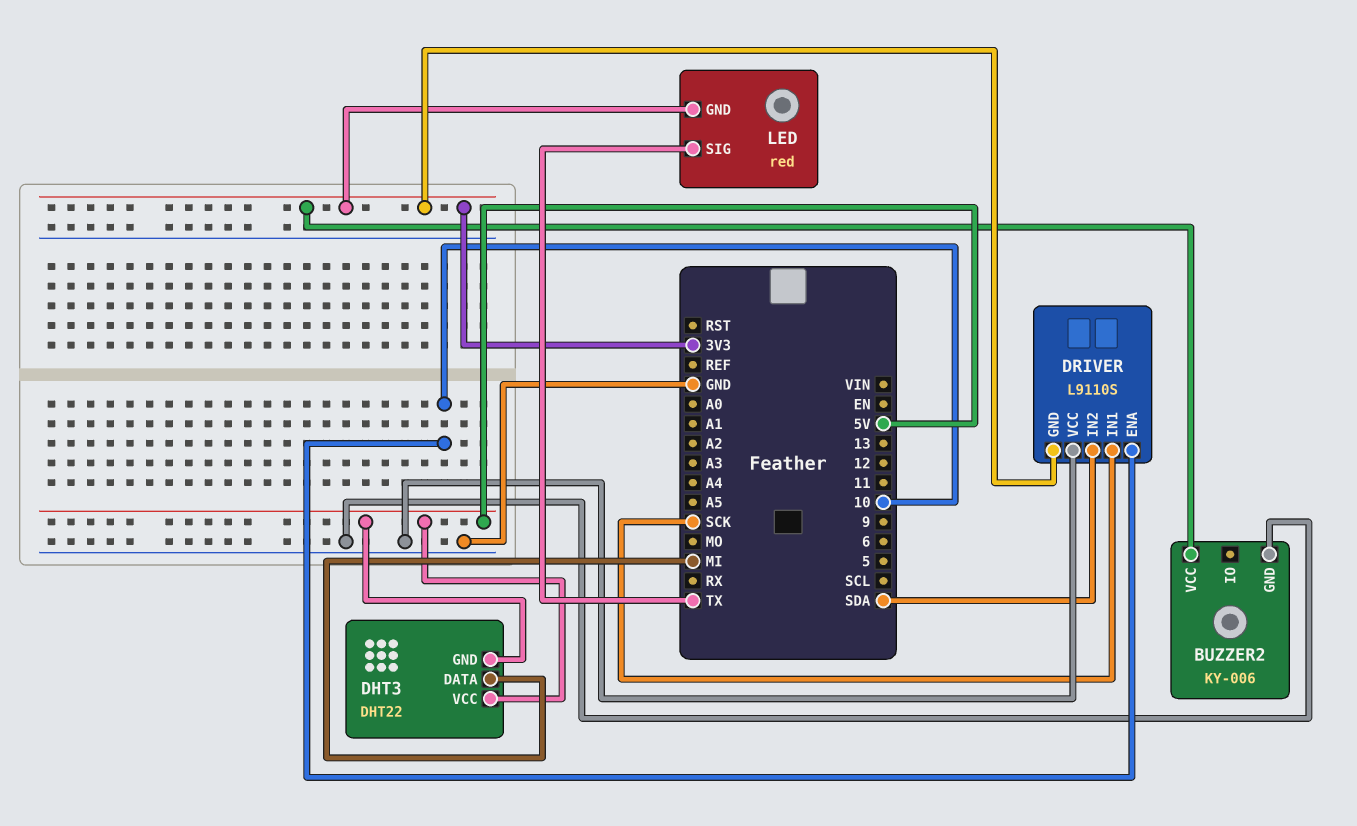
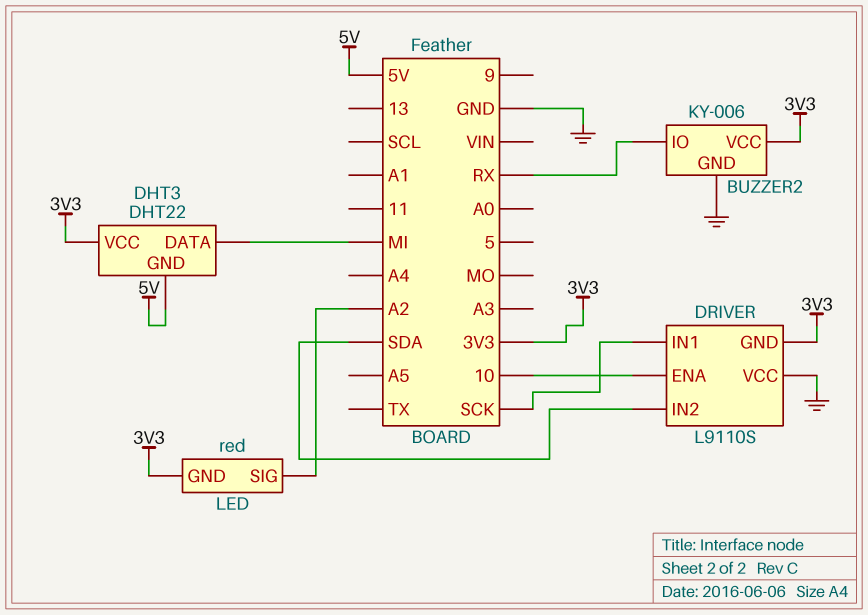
BUZZER2 pin IO: none -> RX
DHT3 pin VCC: 5V -> 3V3
LED pin SIG: TX -> A2

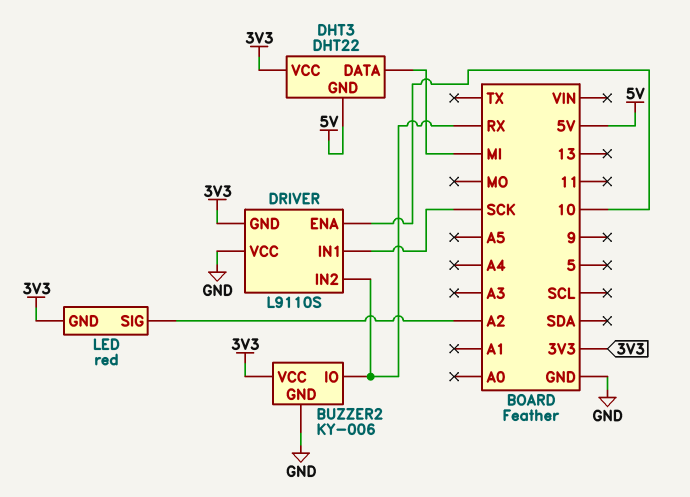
DRIVER pin IN2: SDA -> RX

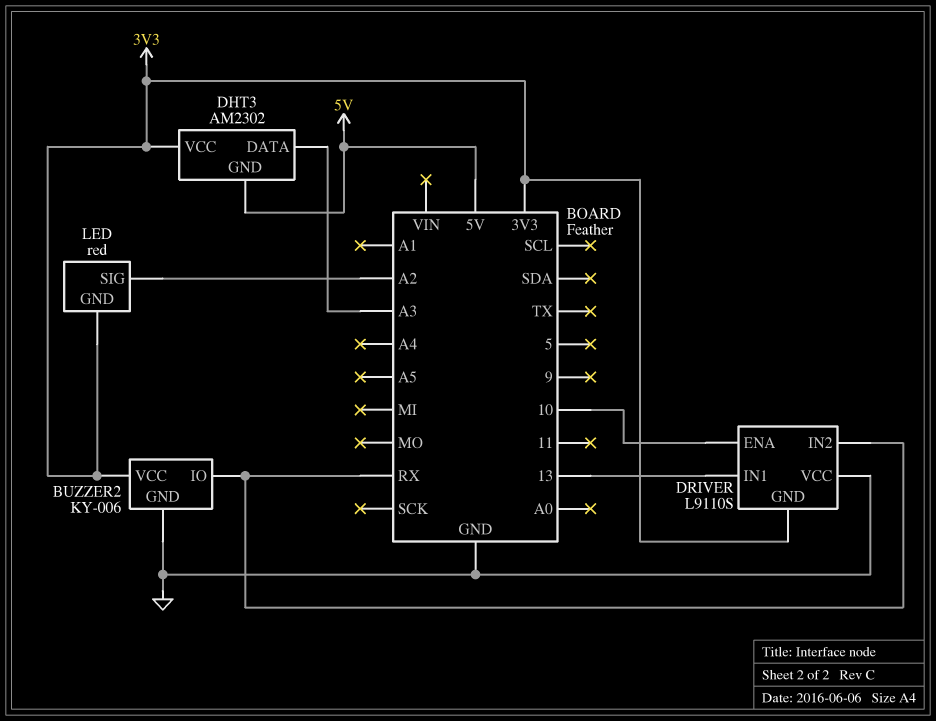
DHT3: DHT22 -> AM2302
DHT3 pin DATA: MI -> A3
DRIVER pin IN1: SCK -> 13

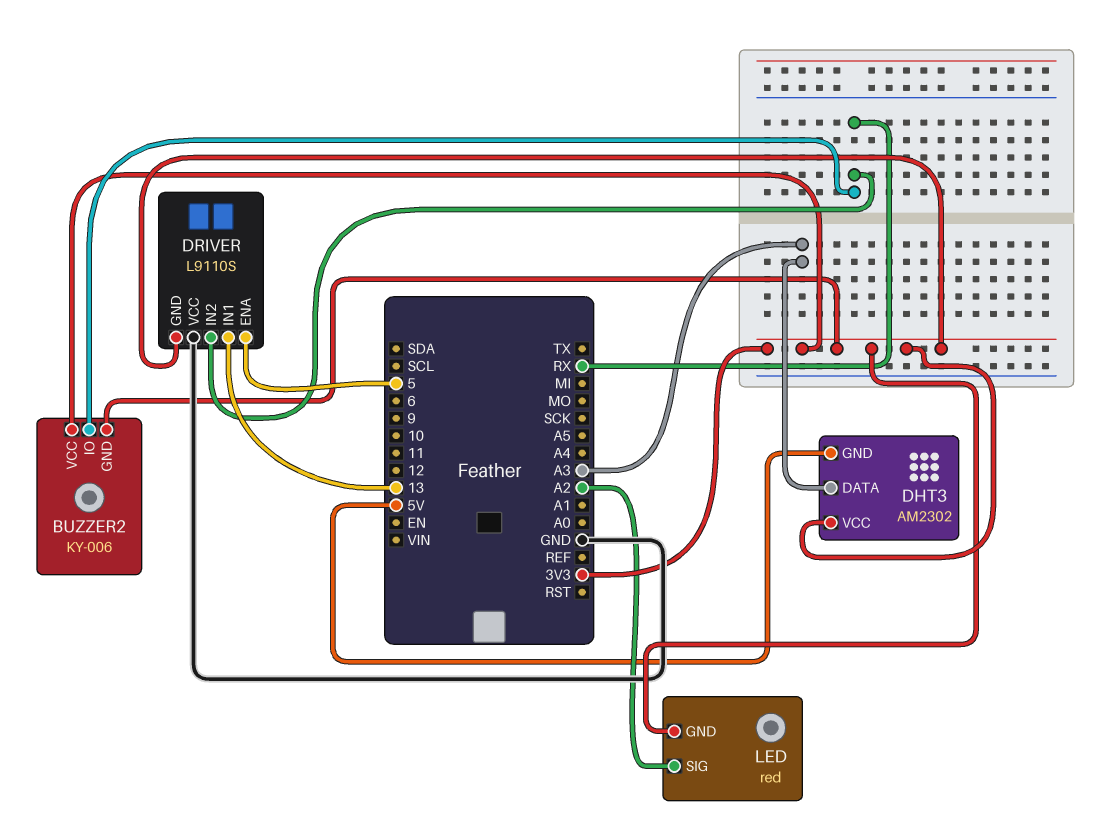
BUZZER2 pin GND: GND -> 3V3
DRIVER pin ENA: 10 -> 5

